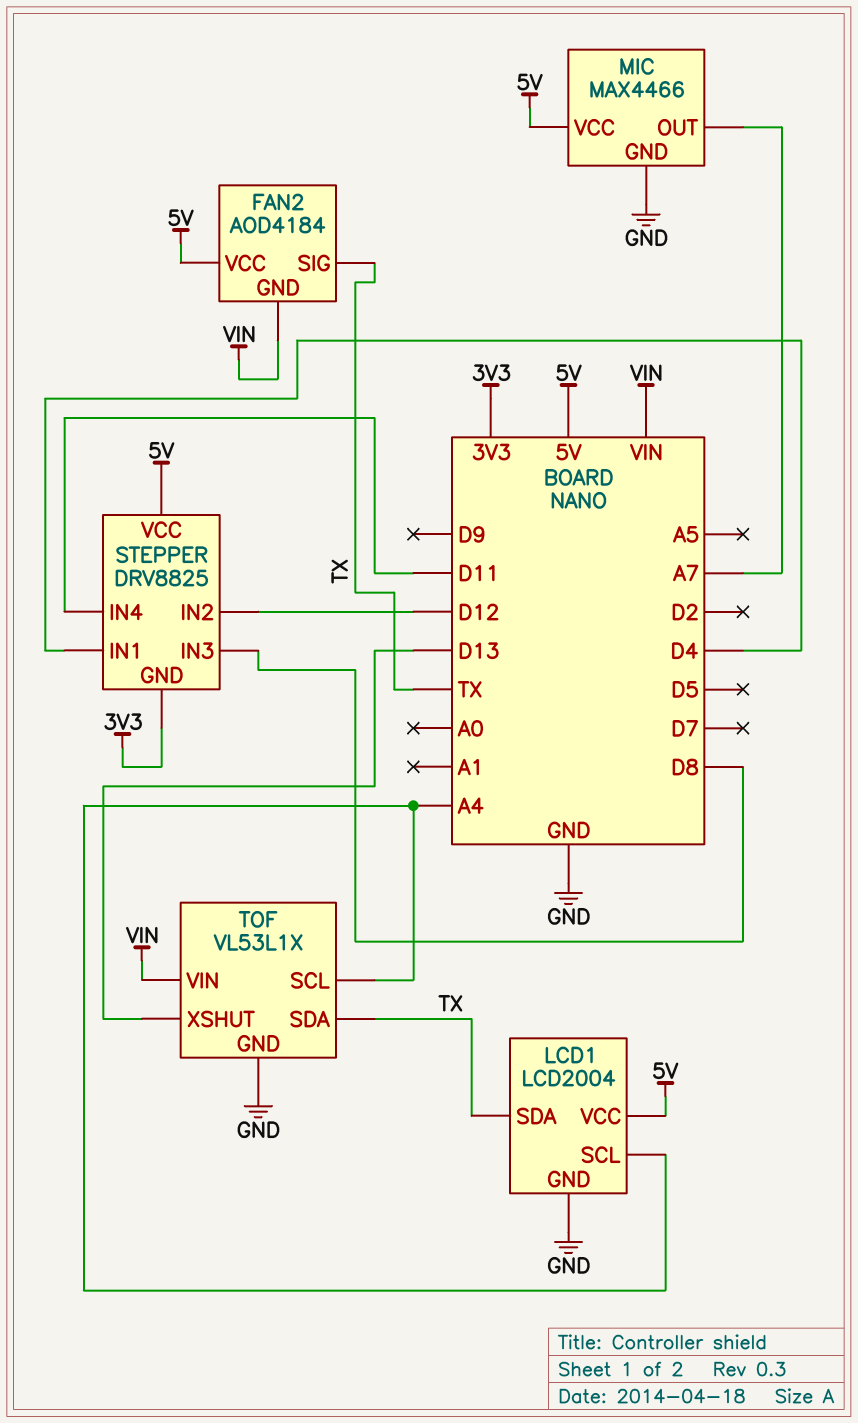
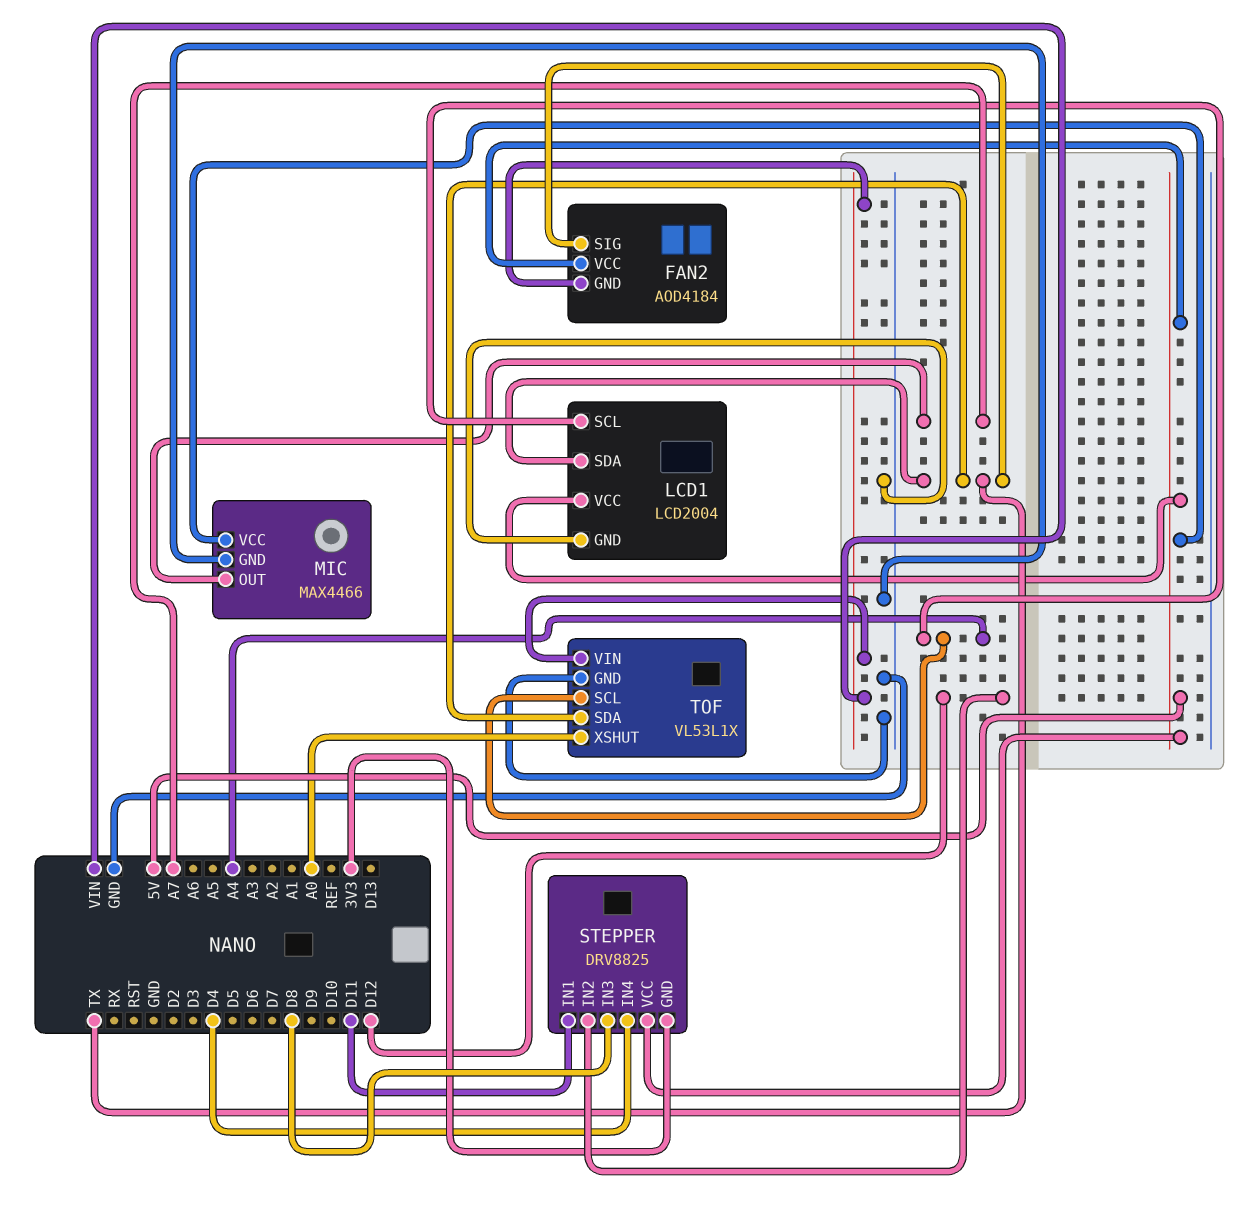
STEPPER pin IN1: D4 -> D11
STEPPER pin IN4: D11 -> D4
TOF pin XSHUT: D13 -> A0

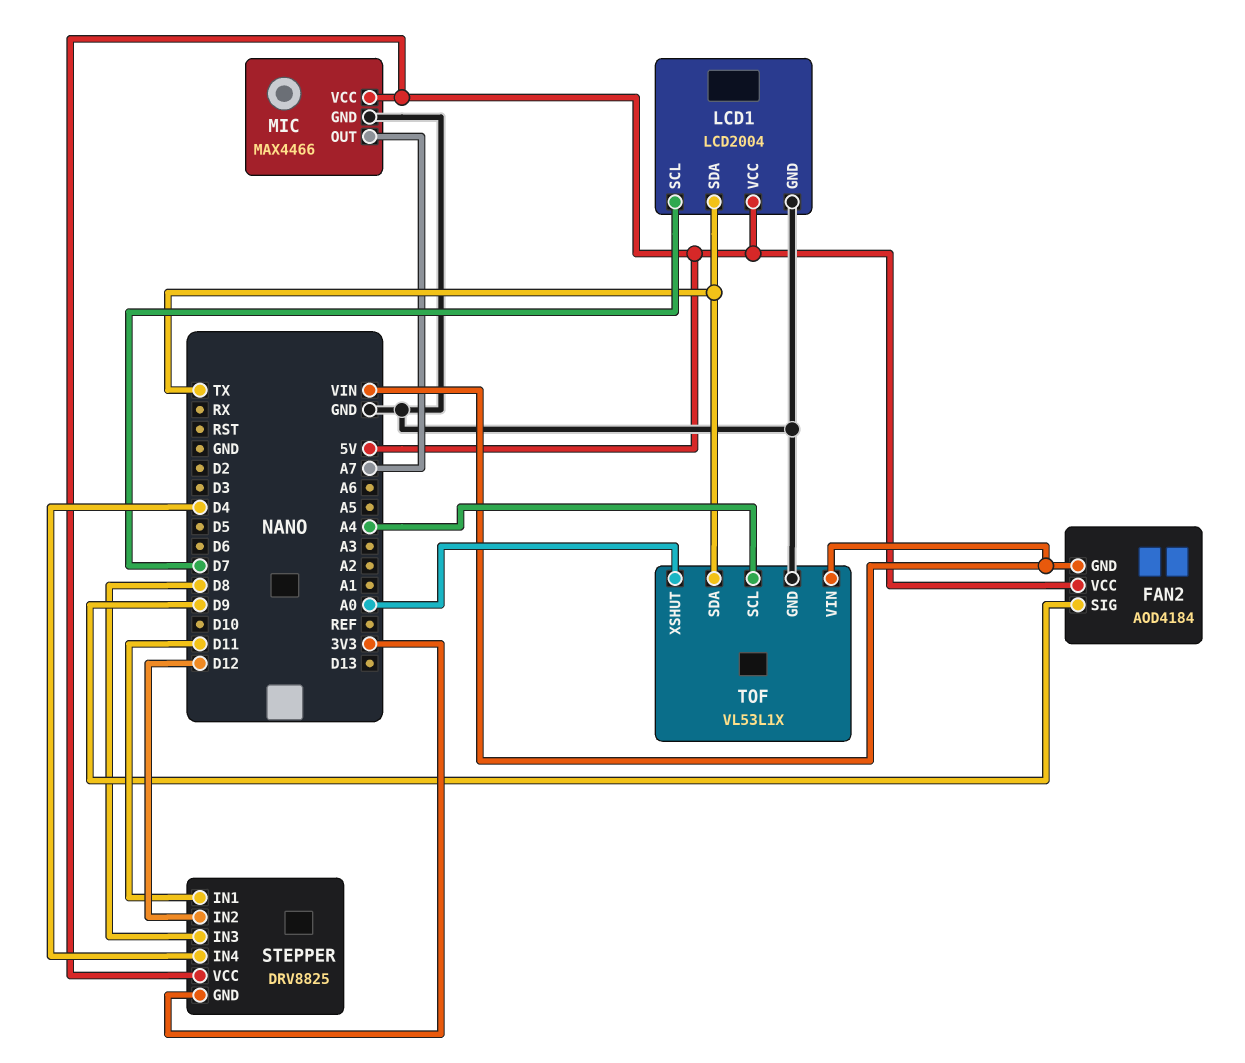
FAN2 pin SIG: TX -> D9
LCD1 pin SCL: A4 -> D7

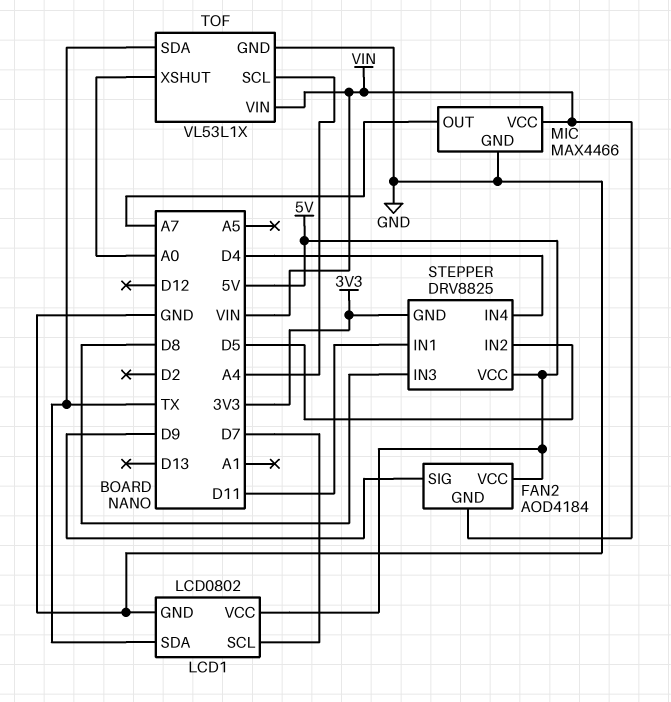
LCD1: LCD2004 -> LCD0802
MIC pin VCC: 5V -> VIN
STEPPER pin IN2: D12 -> D5

